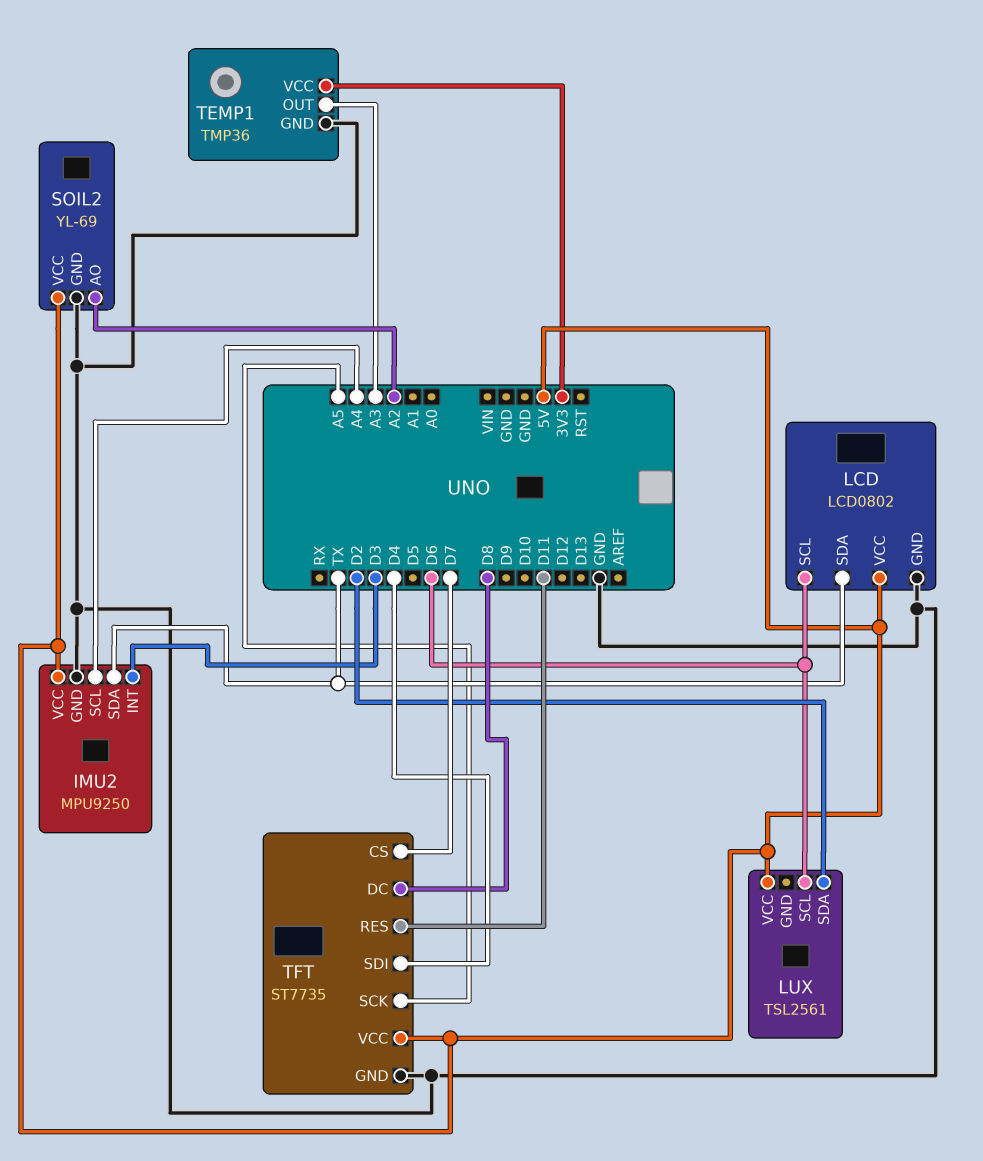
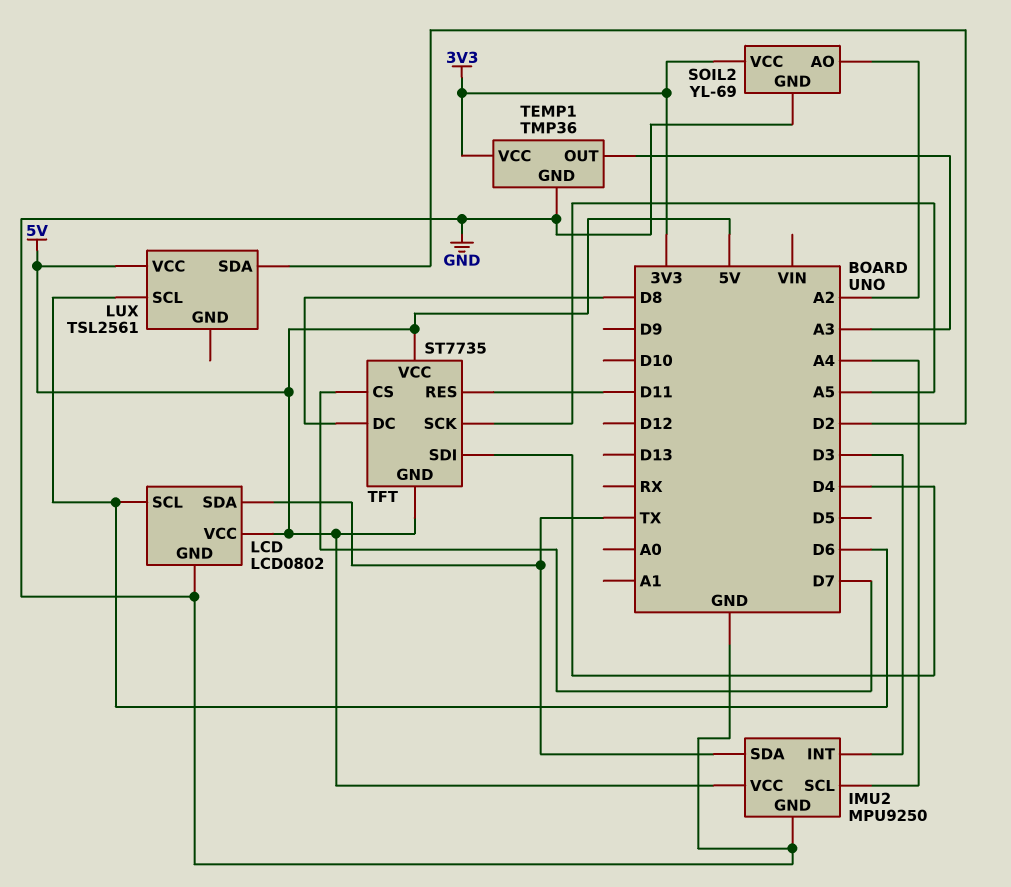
SOIL2 pin VCC: 5V -> 3V3
TFT pin GND: GND -> 5V

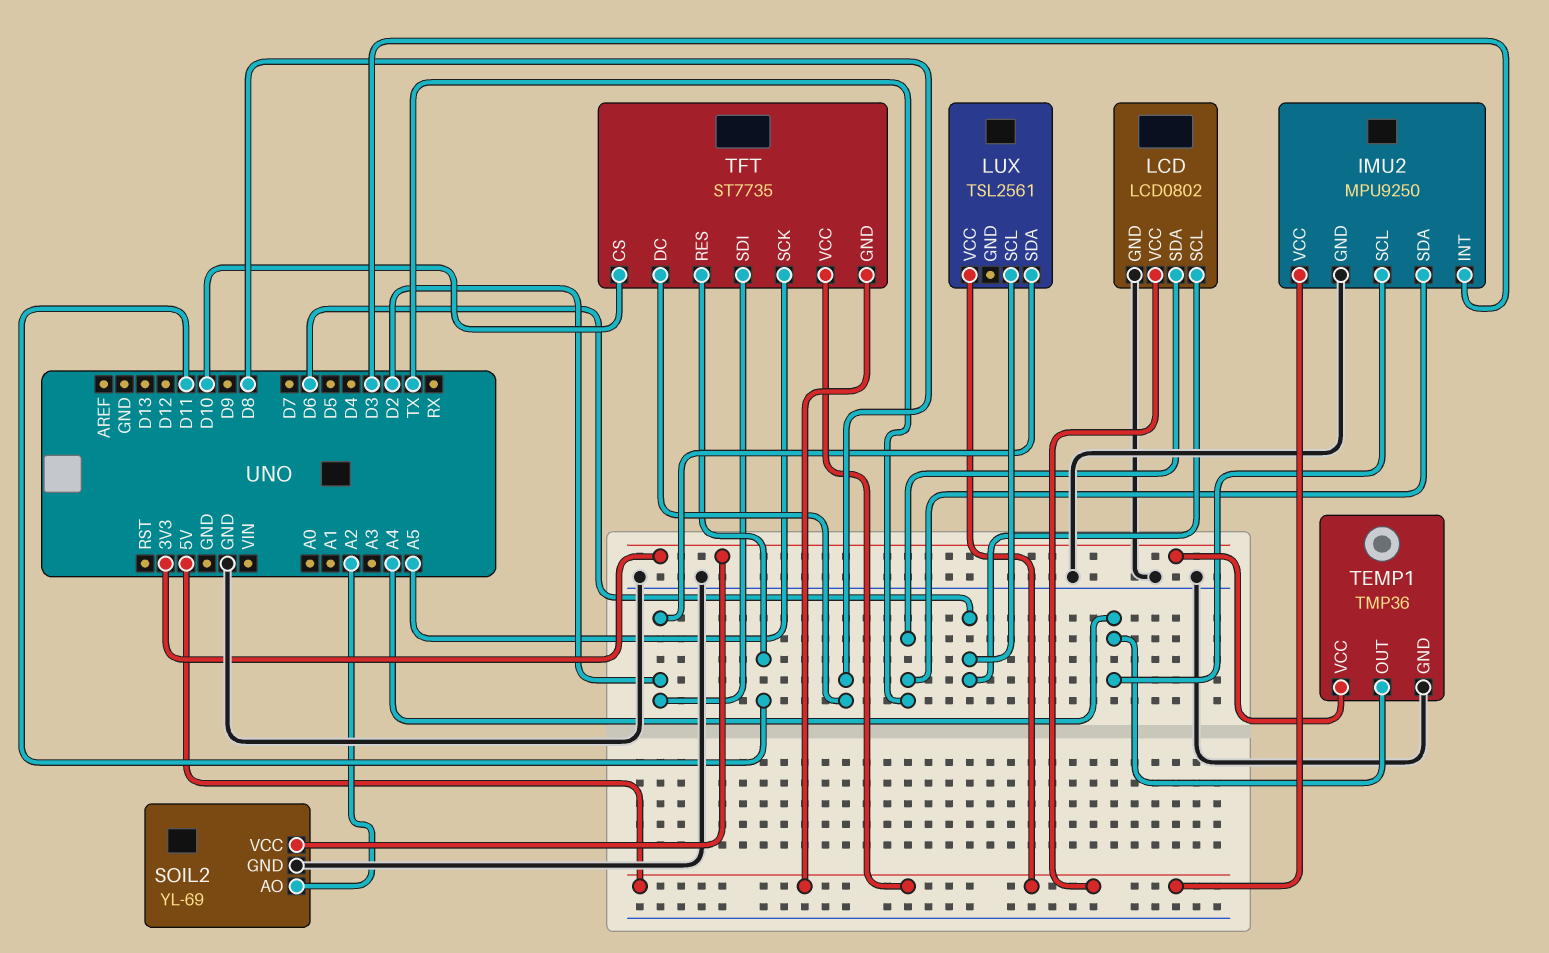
TEMP1 pin OUT: A3 -> A4
TFT pin CS: D7 -> D10
TFT pin SDI: D4 -> D2

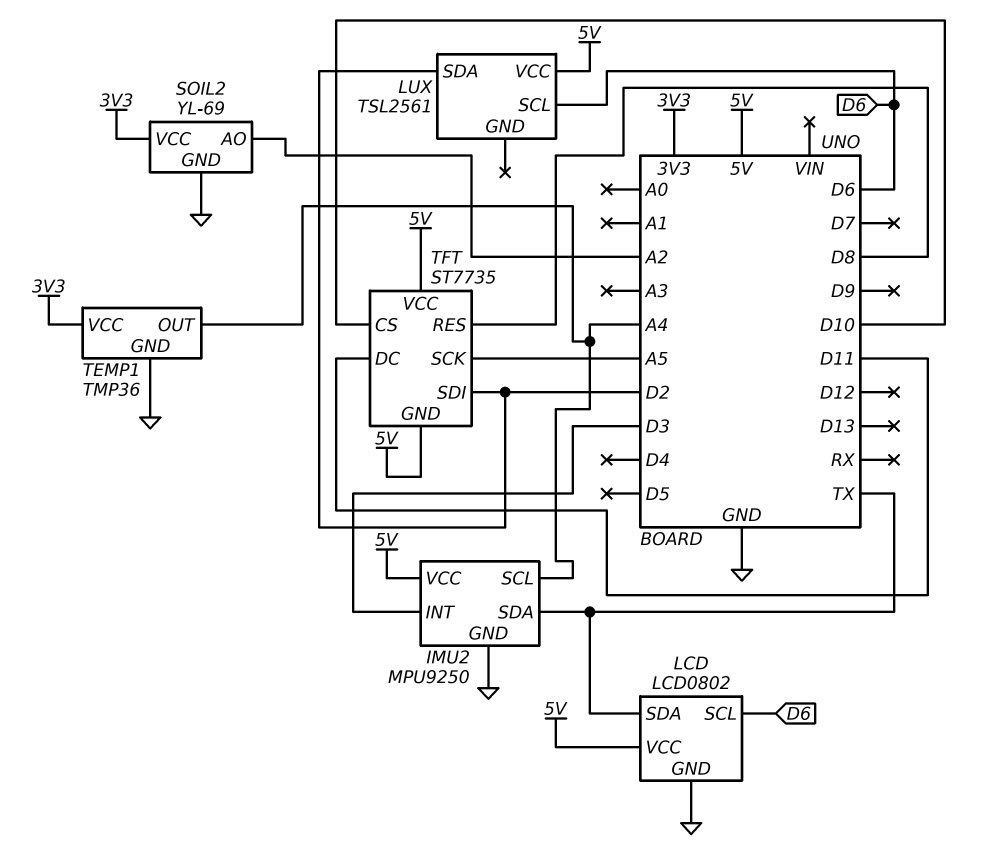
TFT pin DC: D8 -> D11
TFT pin RES: D11 -> D8

